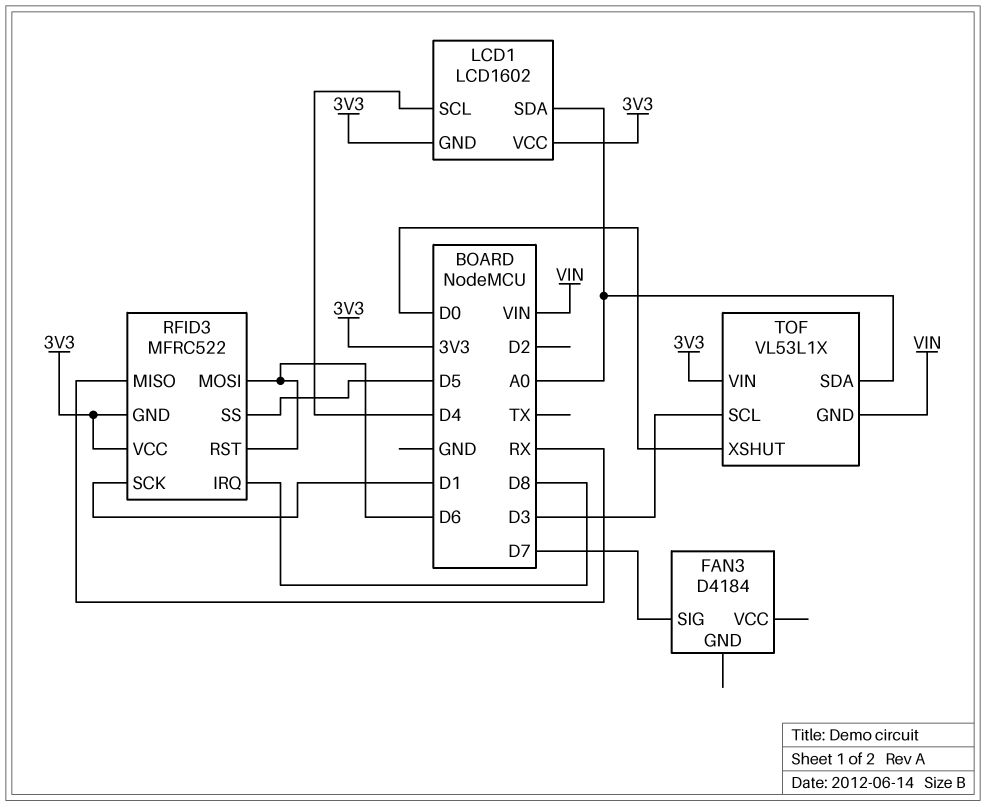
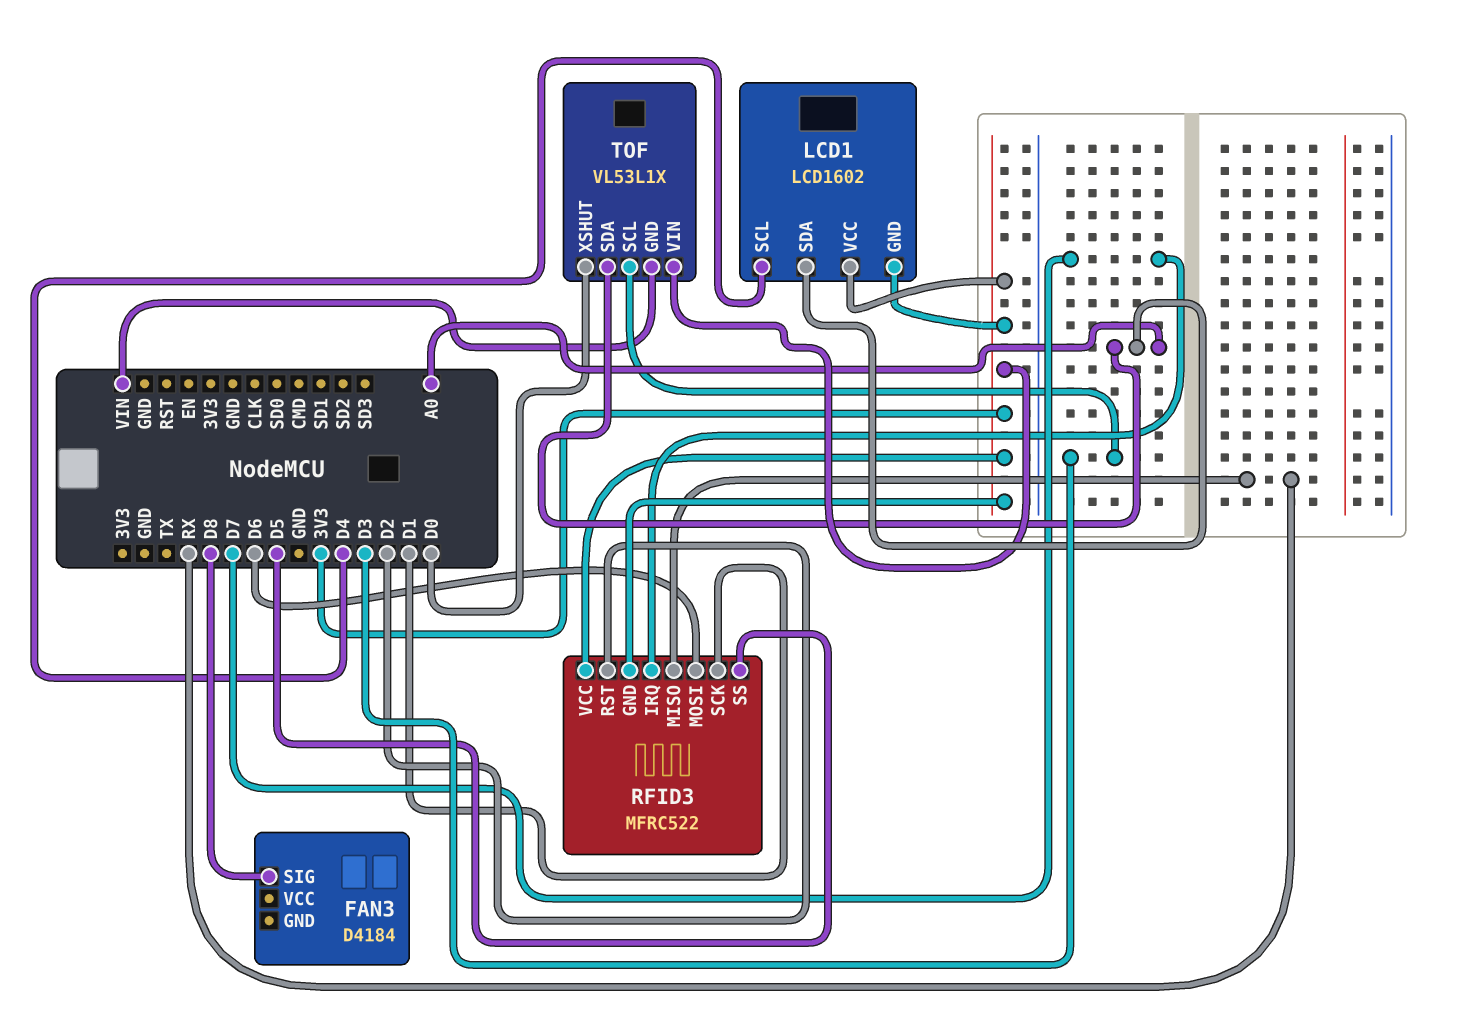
FAN3 pin SIG: D7 -> D8
RFID3 pin IRQ: D8 -> D7
RFID3 pin RST: D6 -> D2

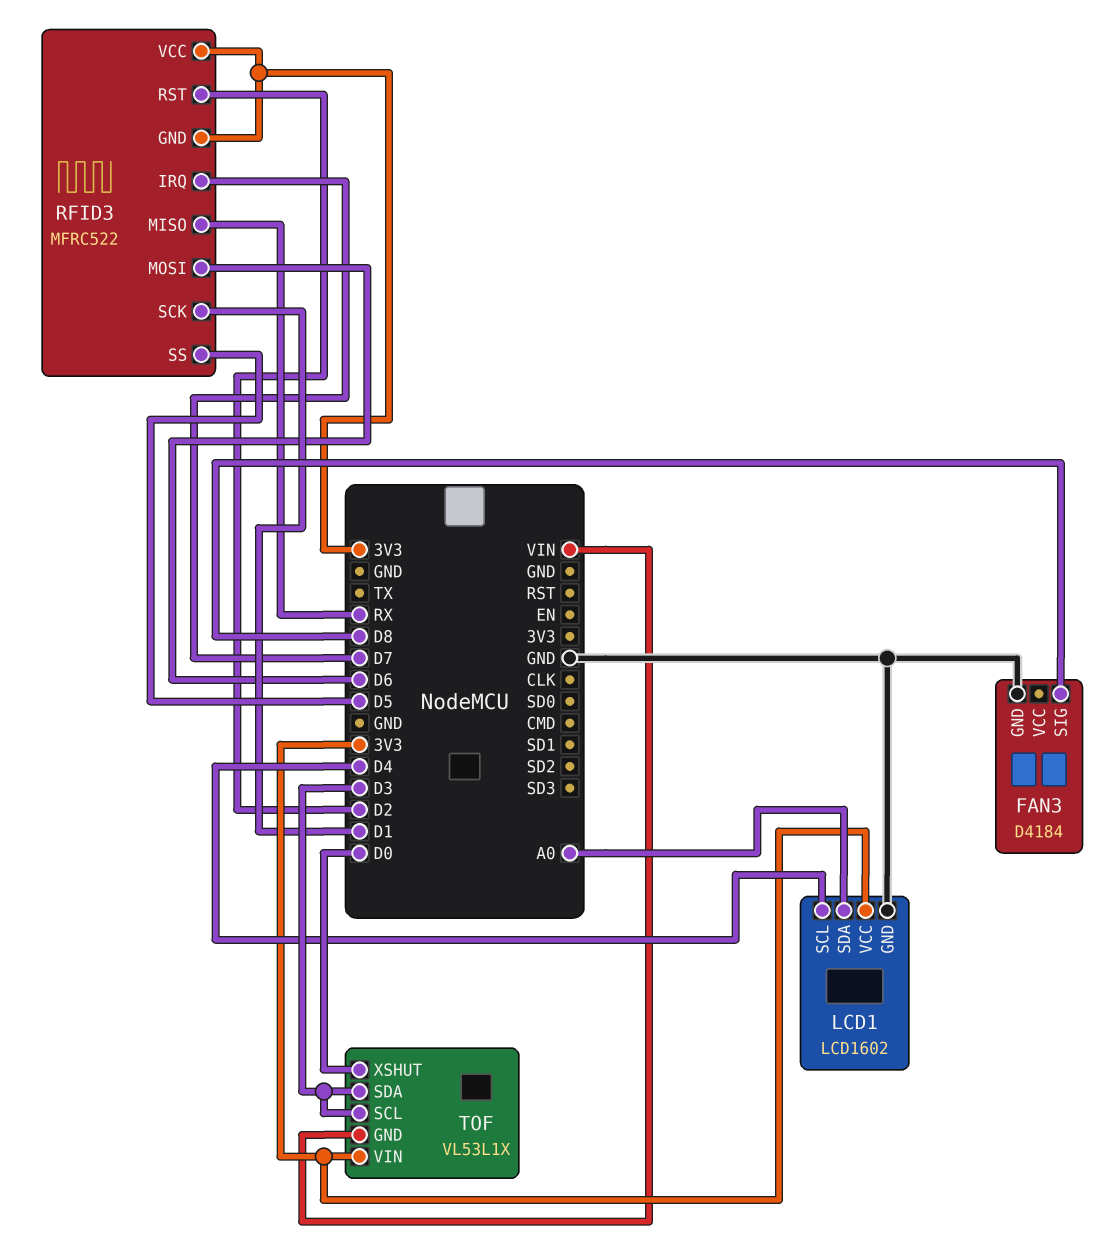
FAN3 pin GND: none -> GND
LCD1 pin GND: 3V3 -> GND
TOF pin SDA: A0 -> D3

